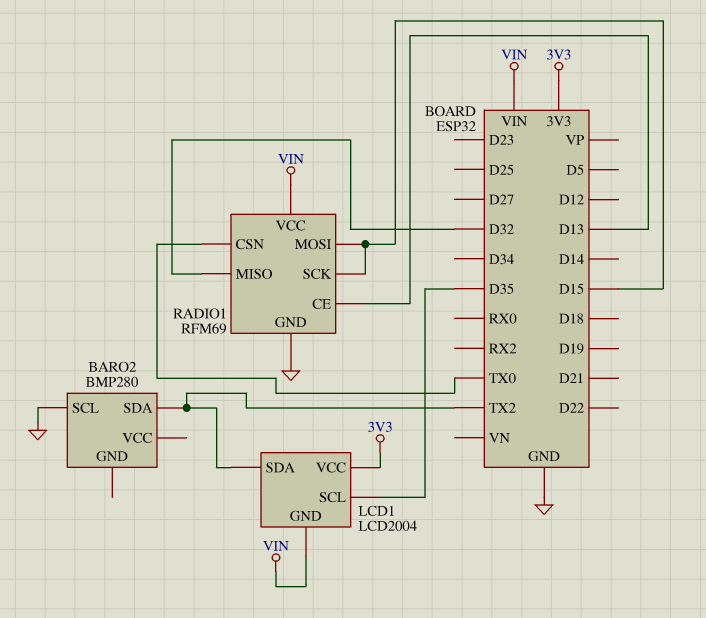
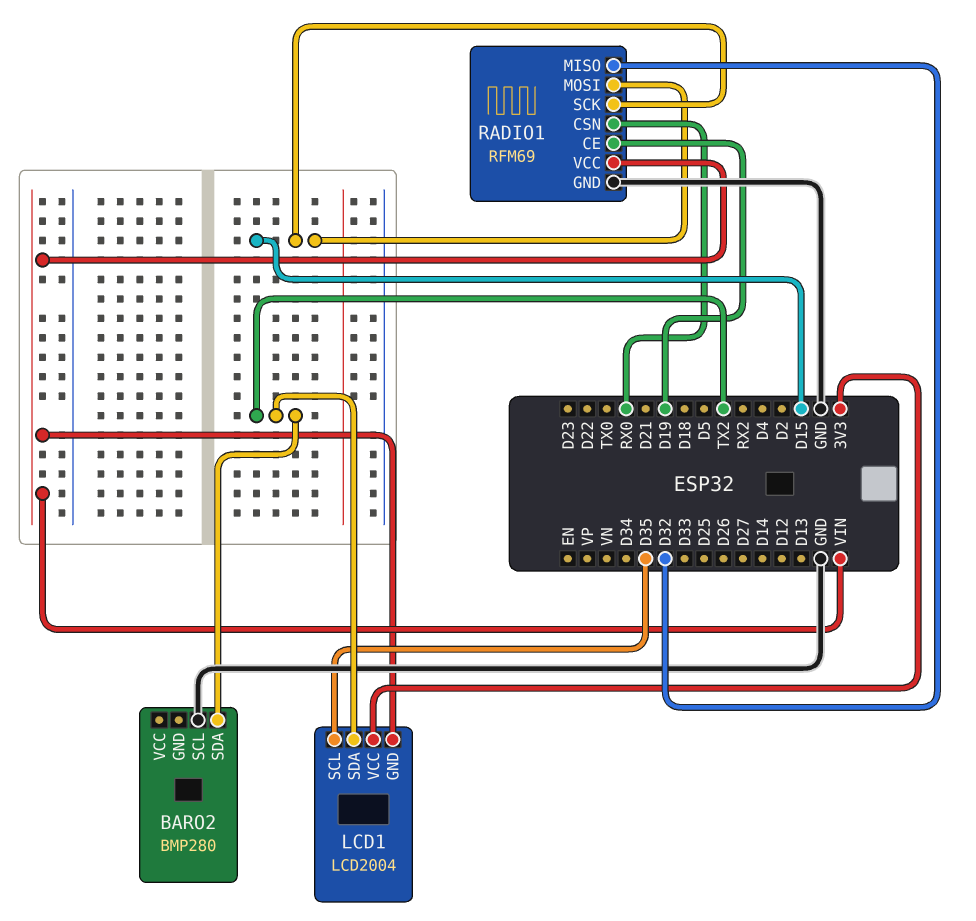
RADIO1 pin CE: D13 -> D19
RADIO1 pin CSN: TX0 -> RX0

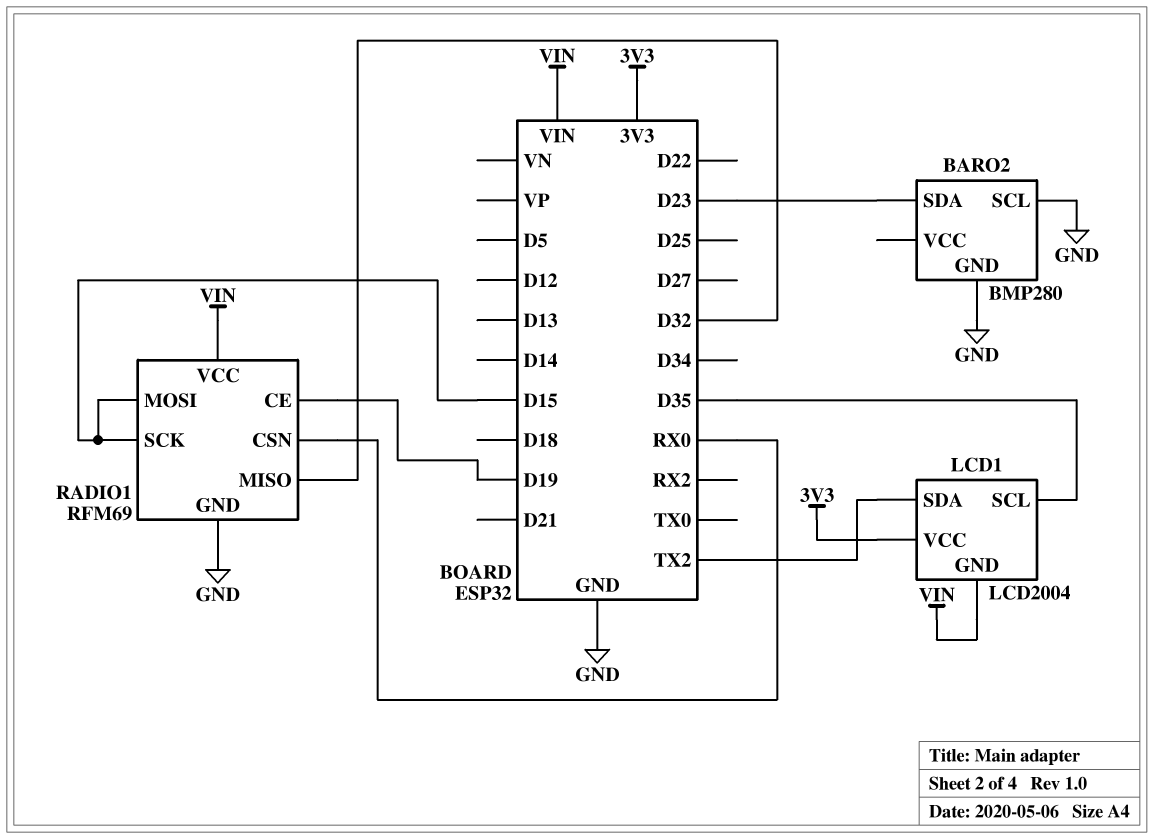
BARO2 pin GND: none -> GND
BARO2 pin SDA: TX2 -> D23

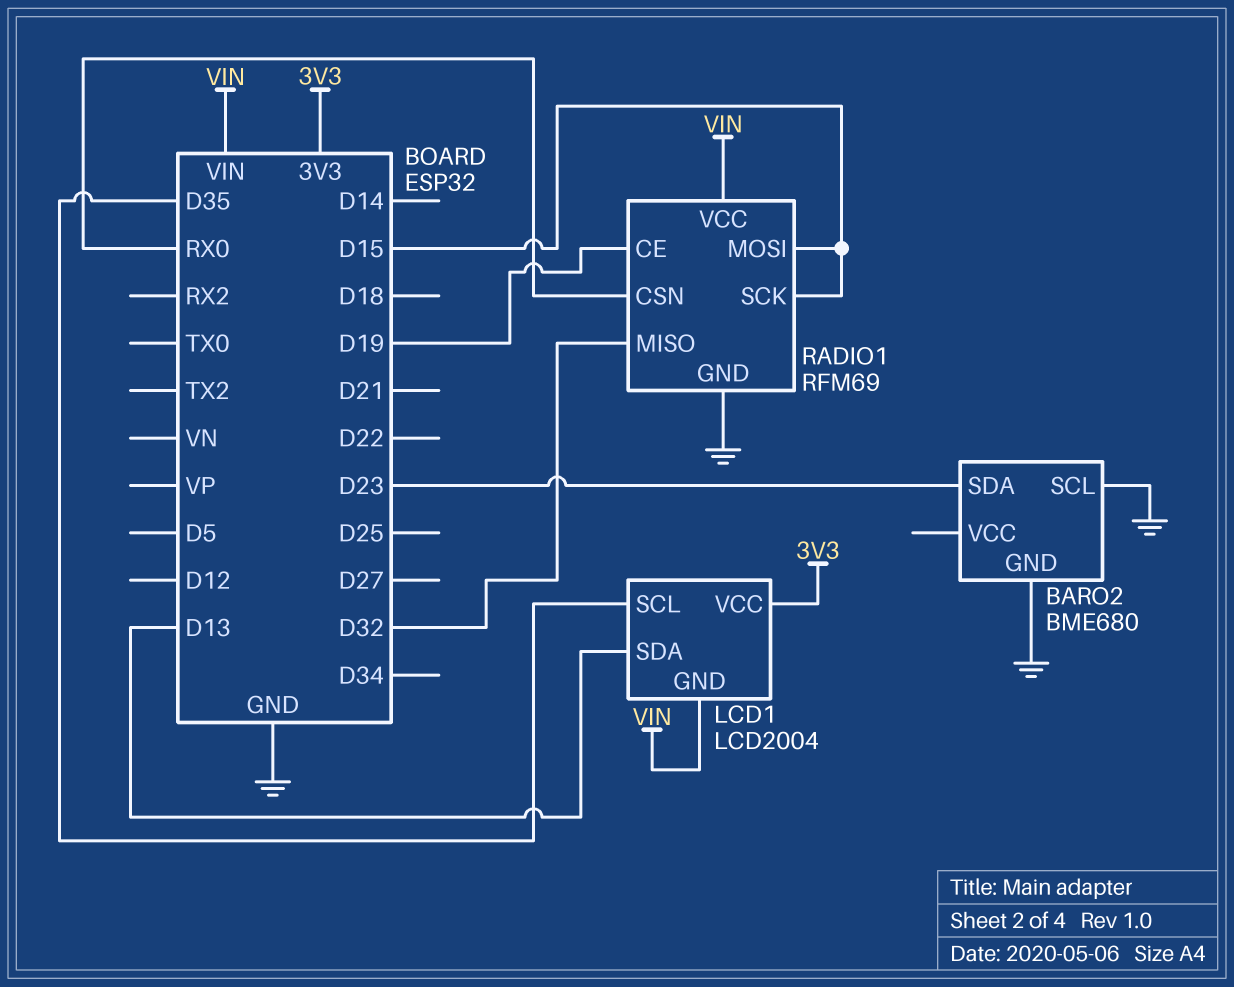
BARO2: BMP280 -> BME680
LCD1 pin SDA: TX2 -> D13

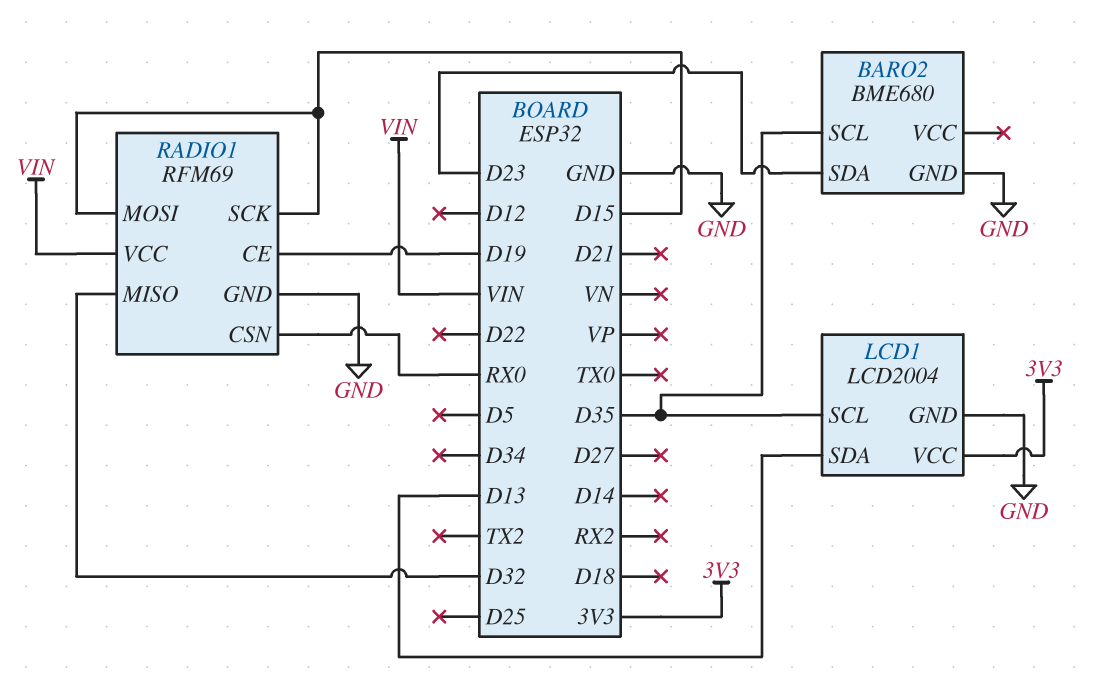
BARO2 pin SCL: GND -> D35
LCD1 pin GND: VIN -> GND

